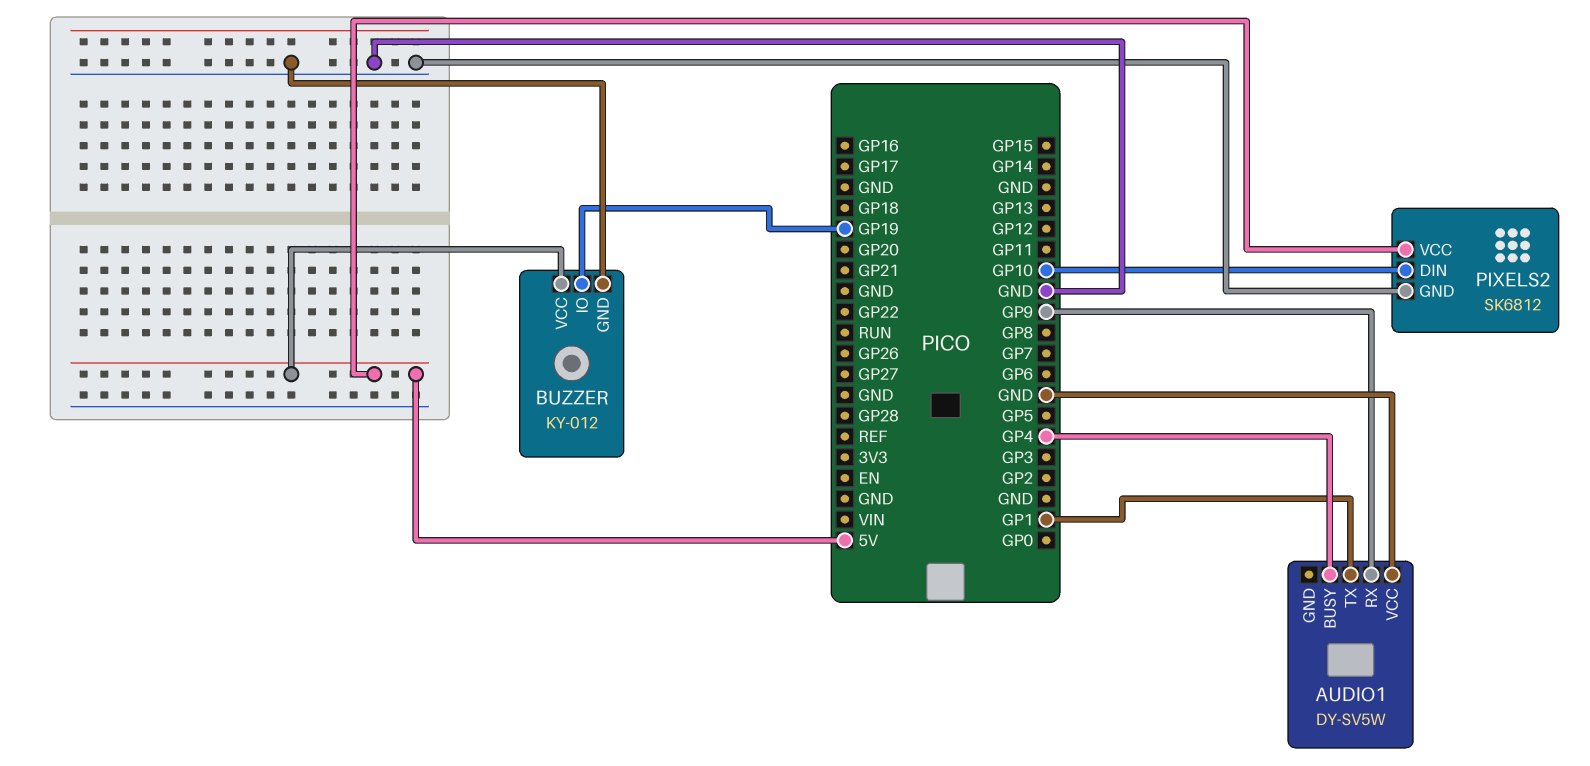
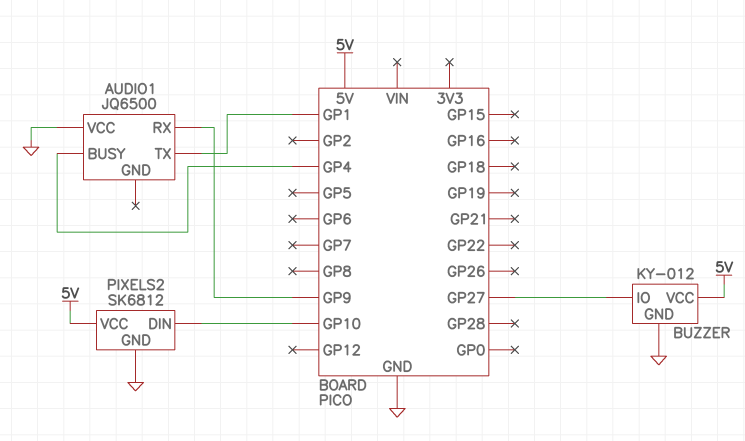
AUDIO1: DY-SV5W -> JQ6500
BUZZER pin IO: GP19 -> GP27

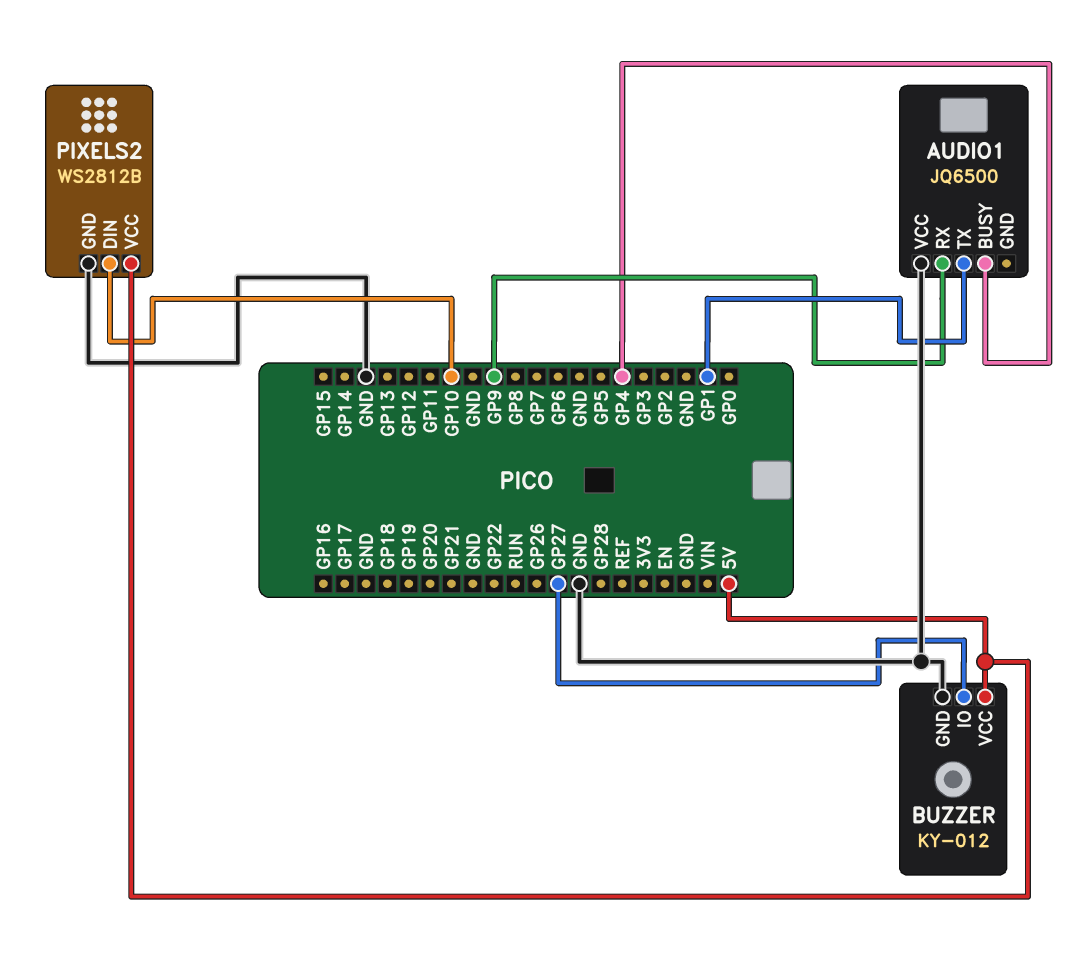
PIXELS2: SK6812 -> WS2812B

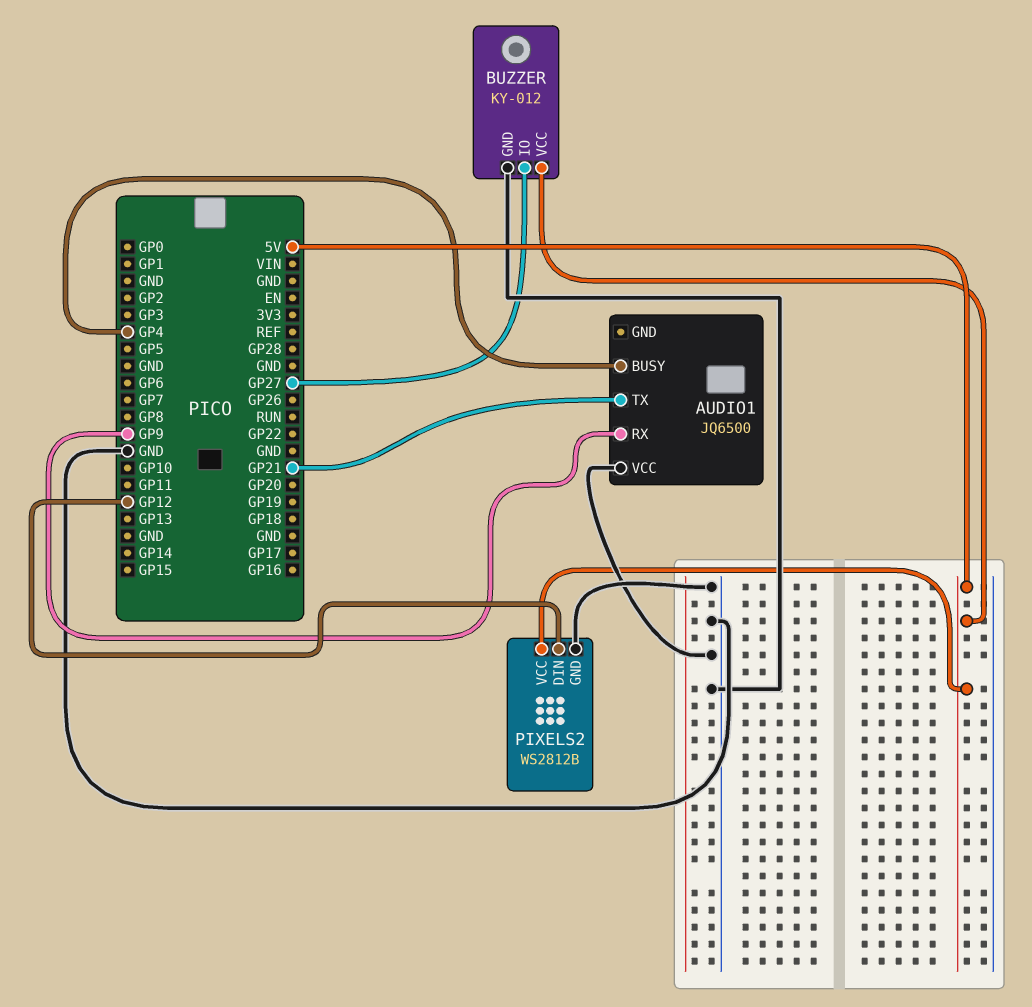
AUDIO1 pin TX: GP1 -> GP21
PIXELS2 pin DIN: GP10 -> GP12

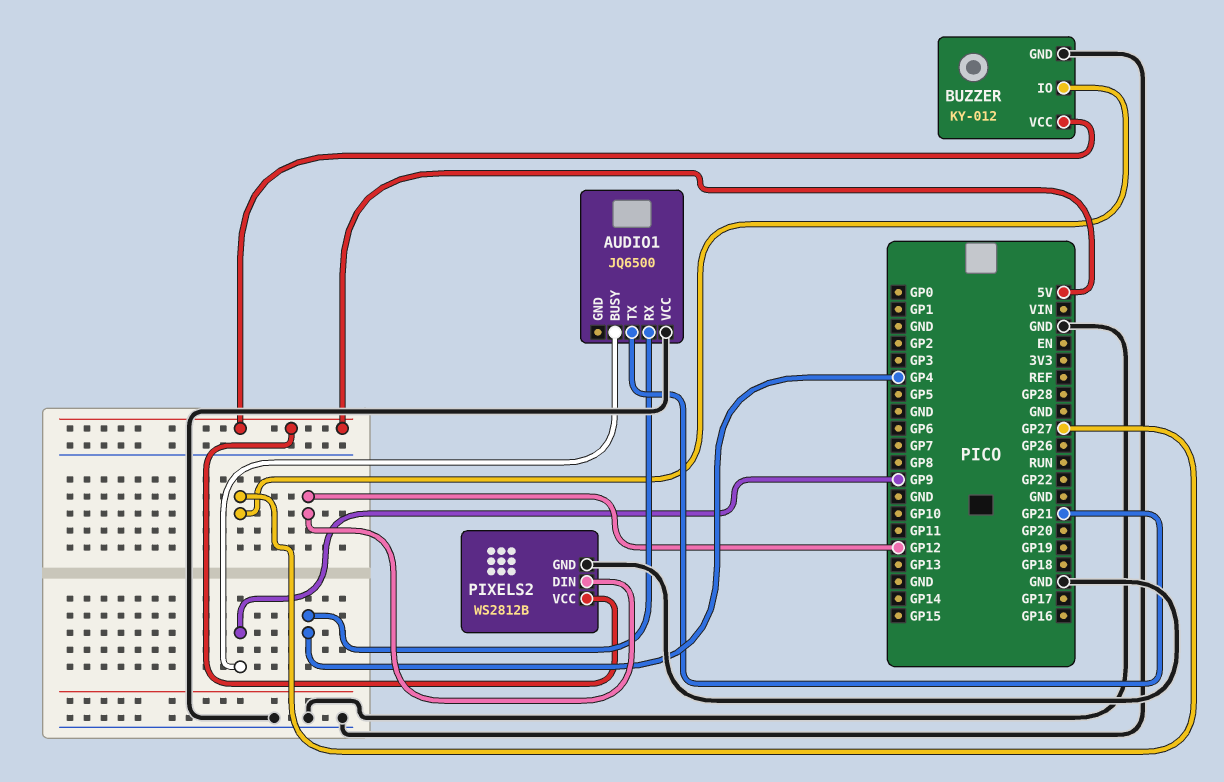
AUDIO1 pin BUSY: GP4 -> GP9
AUDIO1 pin RX: GP9 -> GP4

